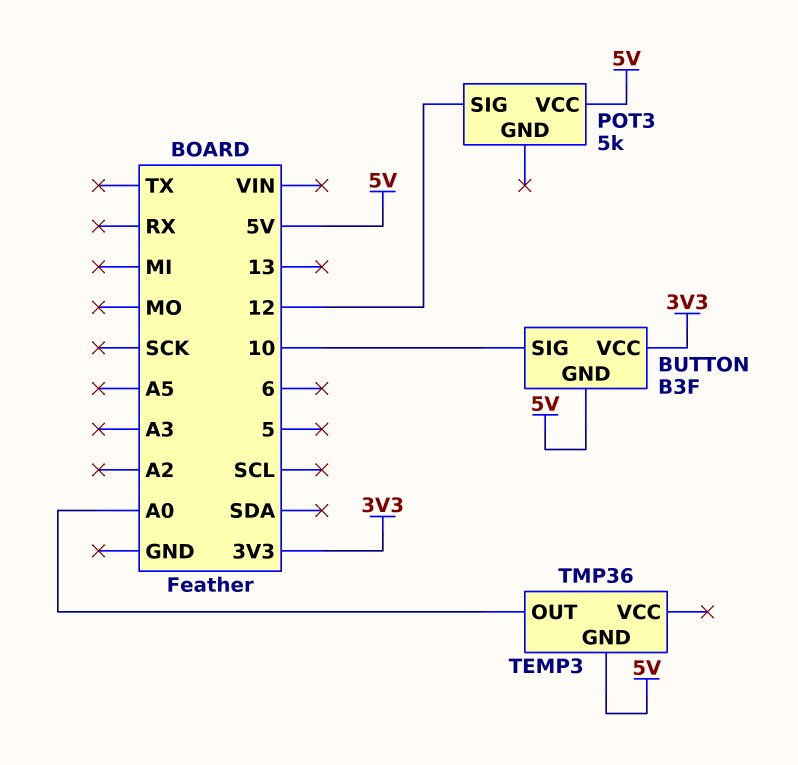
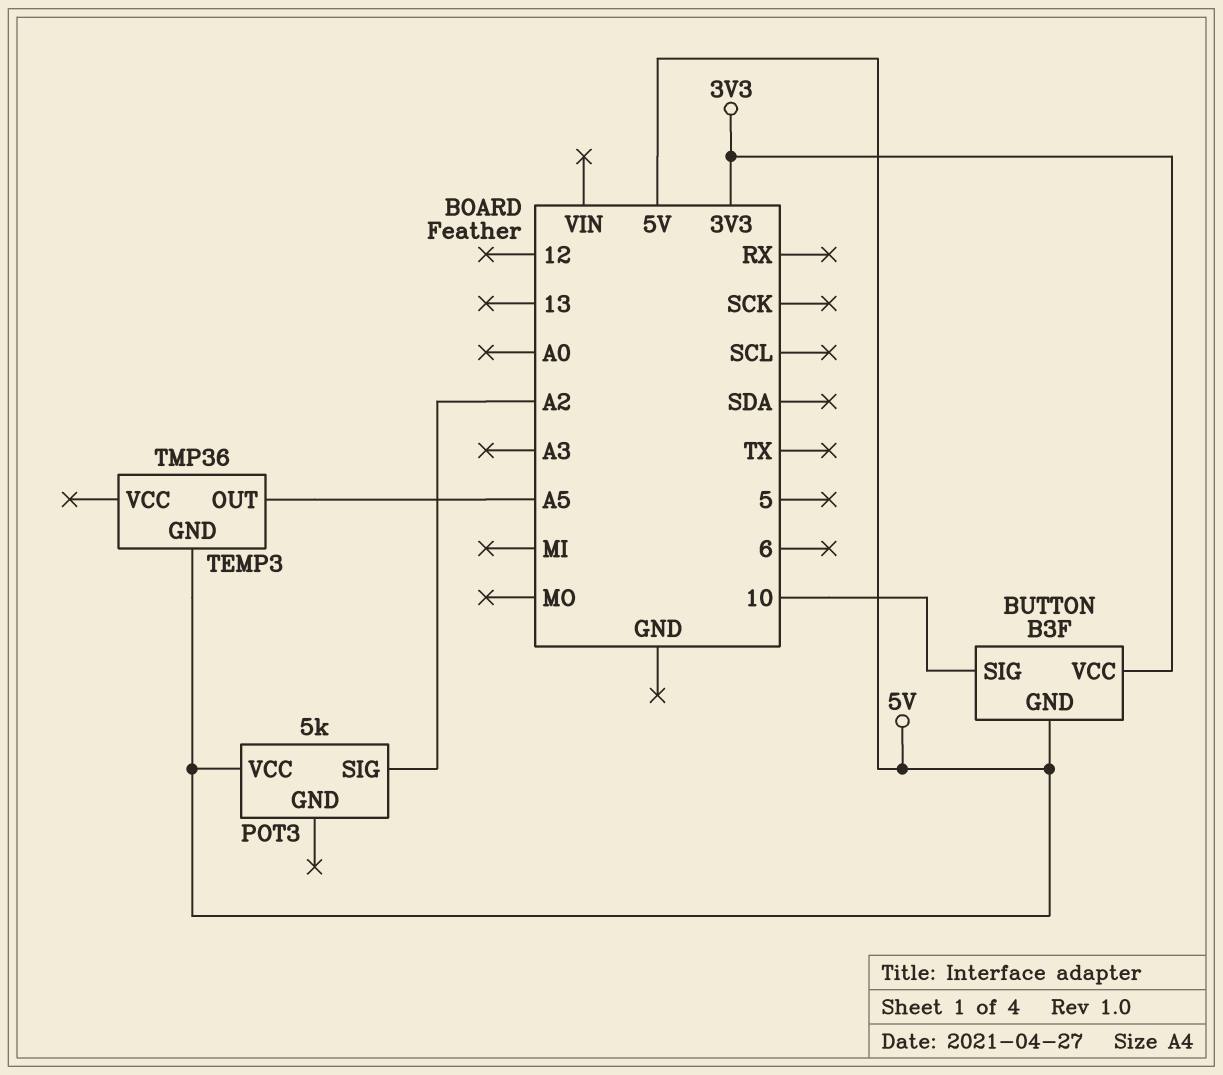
POT3 pin SIG: 12 -> A2
TEMP3 pin OUT: A0 -> A5

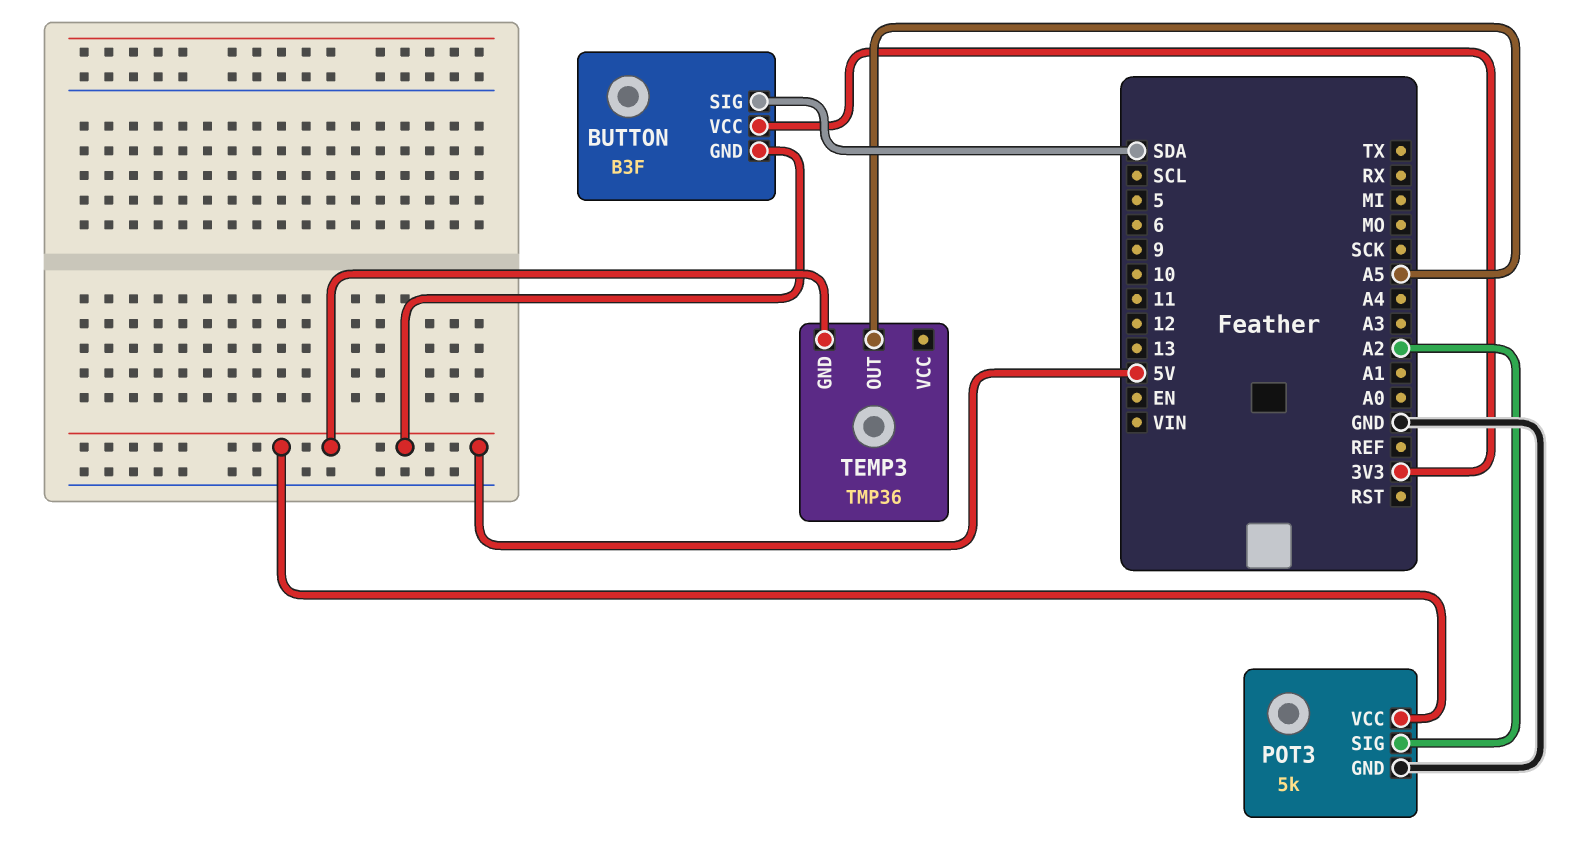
BUTTON pin SIG: 10 -> SDA
POT3 pin GND: none -> GND

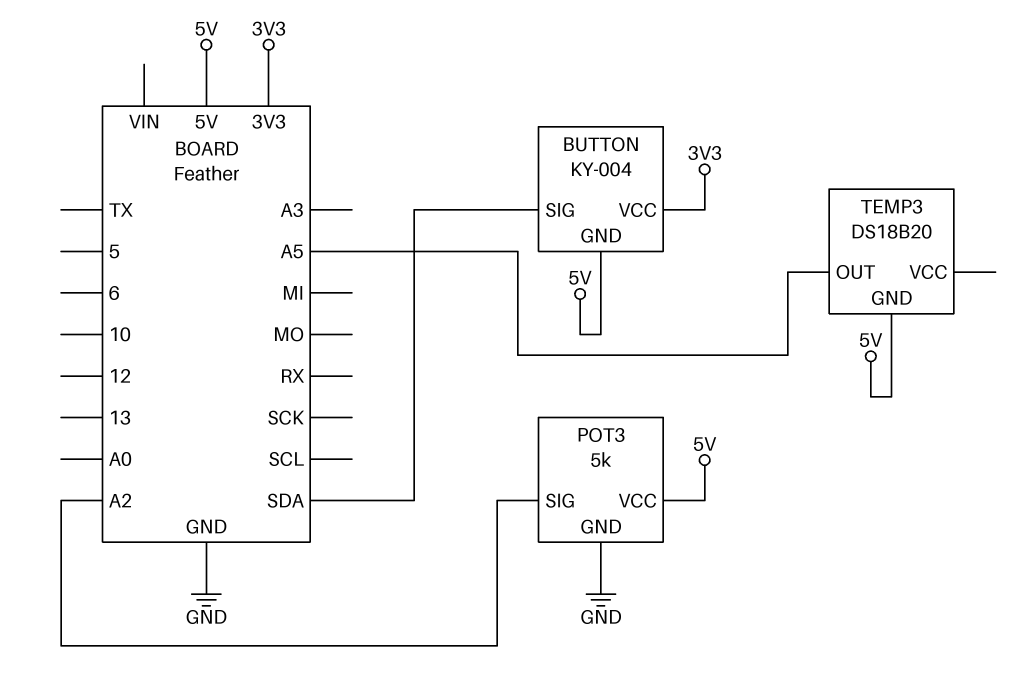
BUTTON: B3F -> KY-004
TEMP3: TMP36 -> DS18B20

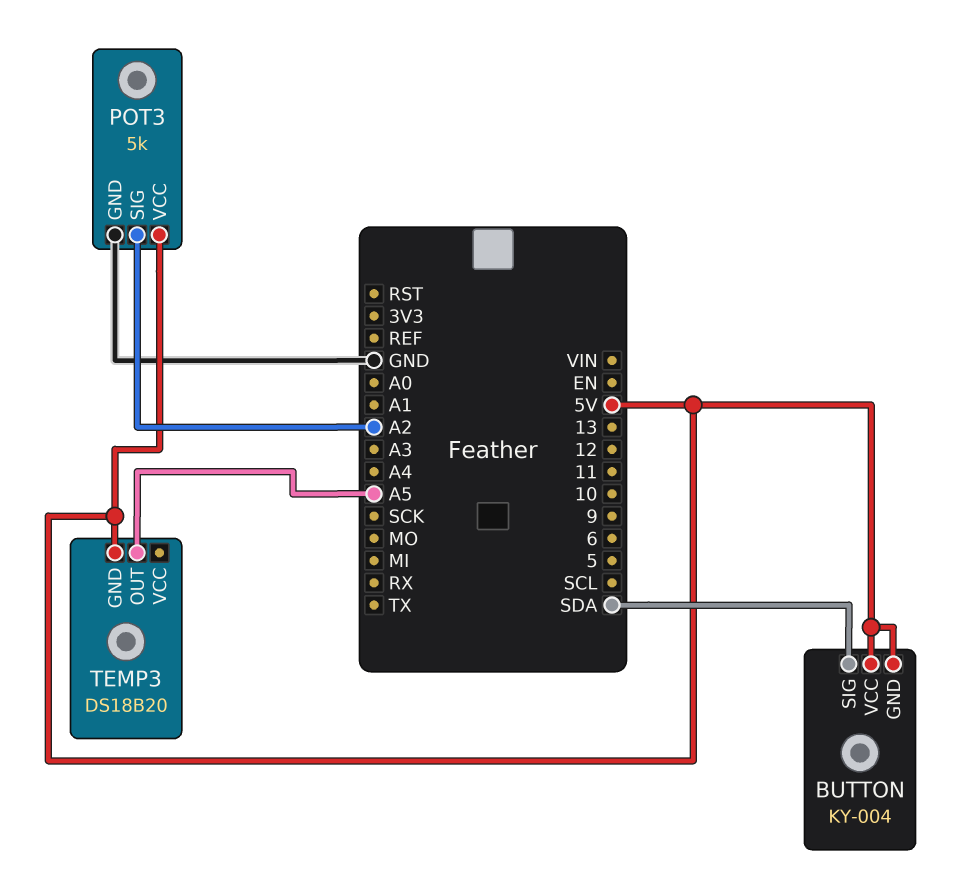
BUTTON pin VCC: 3V3 -> 5V

